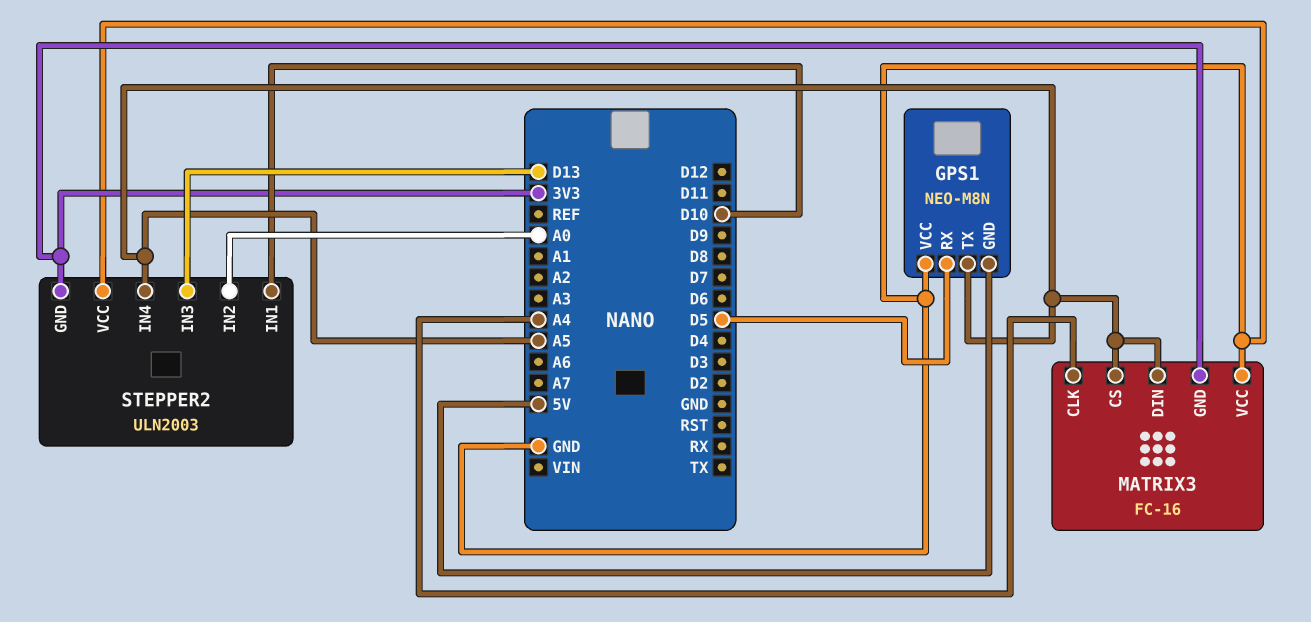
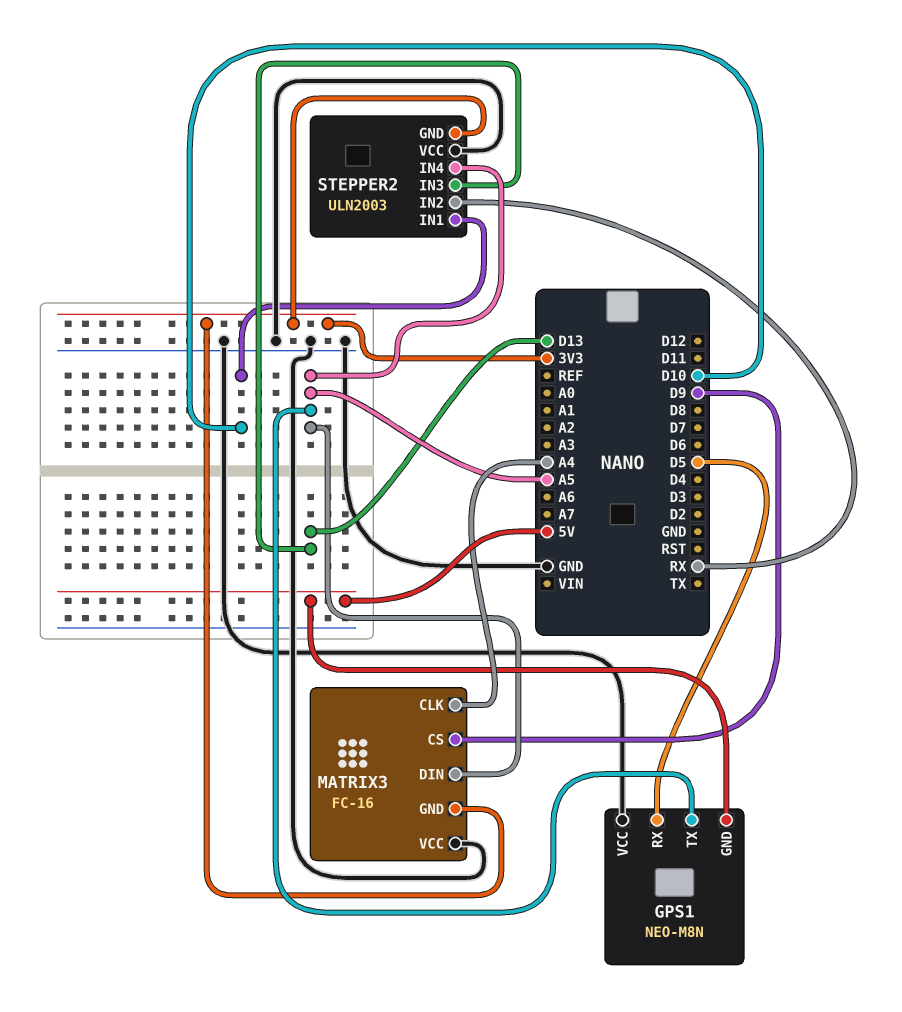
MATRIX3 pin CS: A5 -> D9
STEPPER2 pin IN2: A0 -> RX

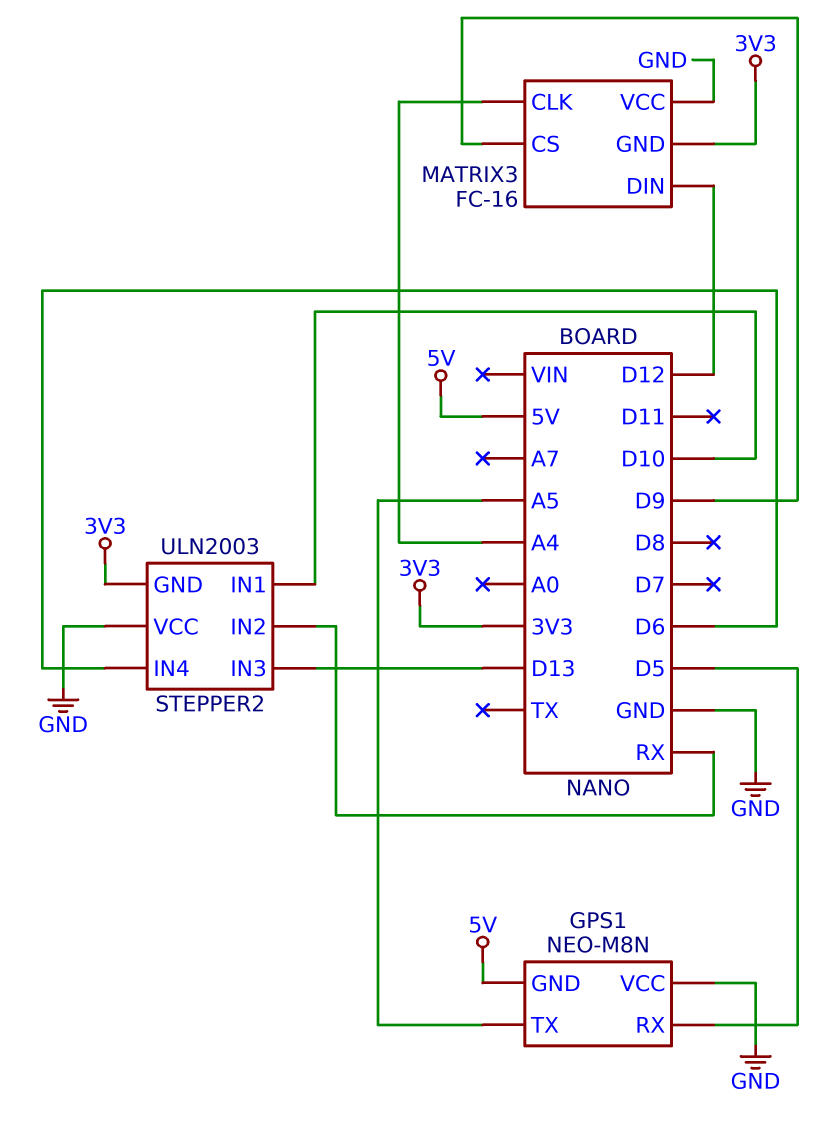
MATRIX3 pin DIN: A5 -> D12
STEPPER2 pin IN4: A5 -> D6

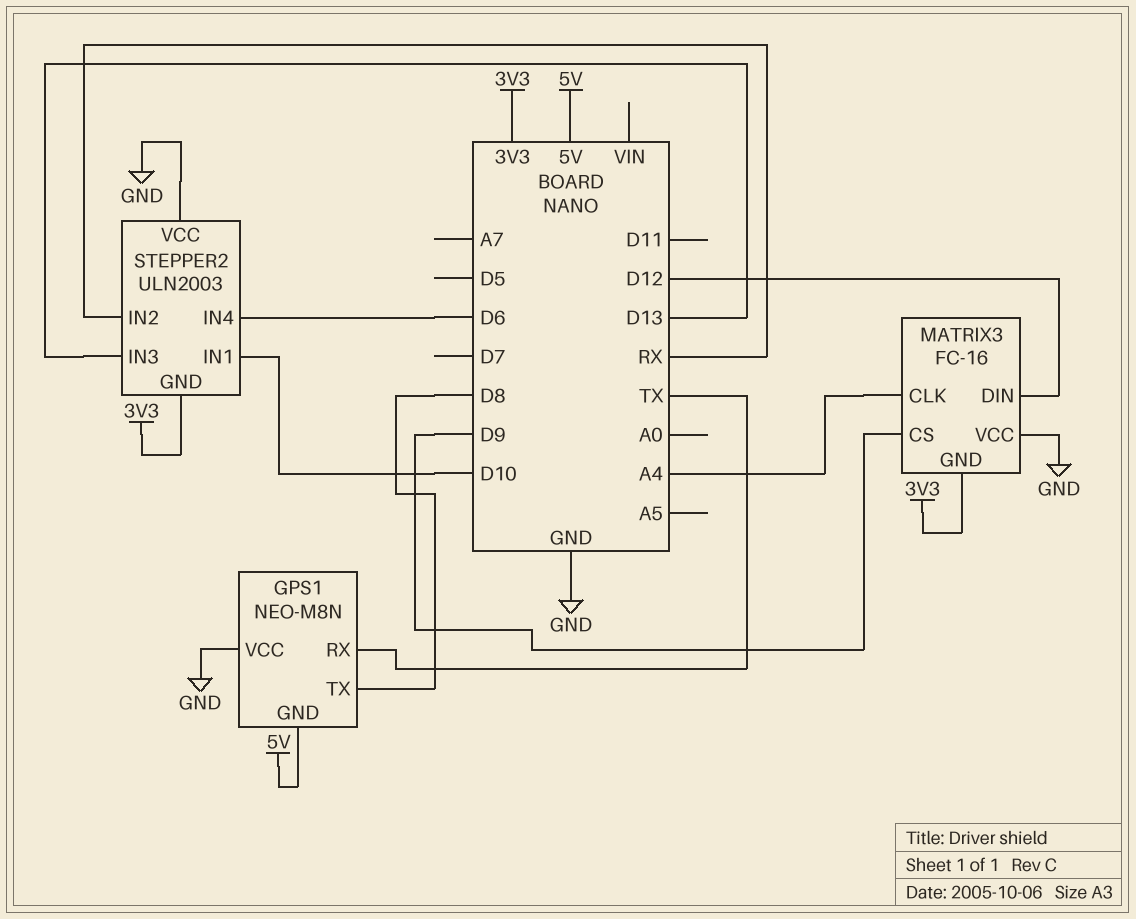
GPS1 pin RX: D5 -> TX
GPS1 pin TX: A5 -> D8

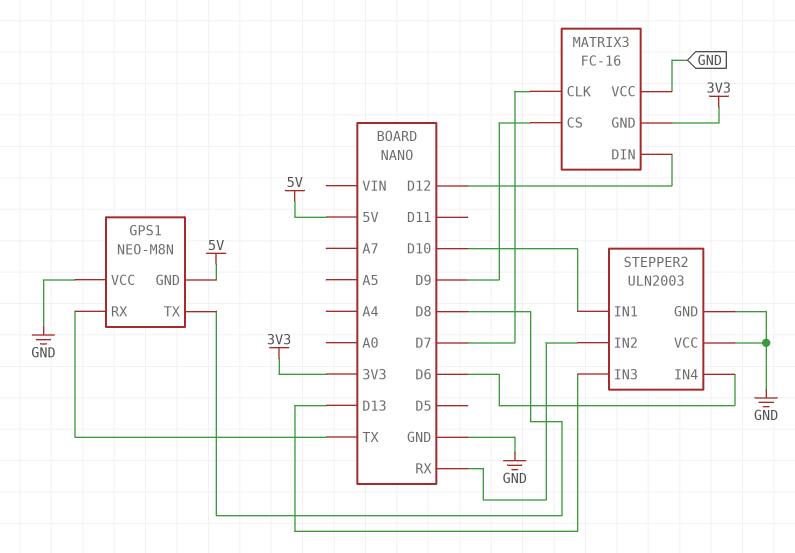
MATRIX3 pin CLK: A4 -> D7
STEPPER2 pin GND: 3V3 -> GND

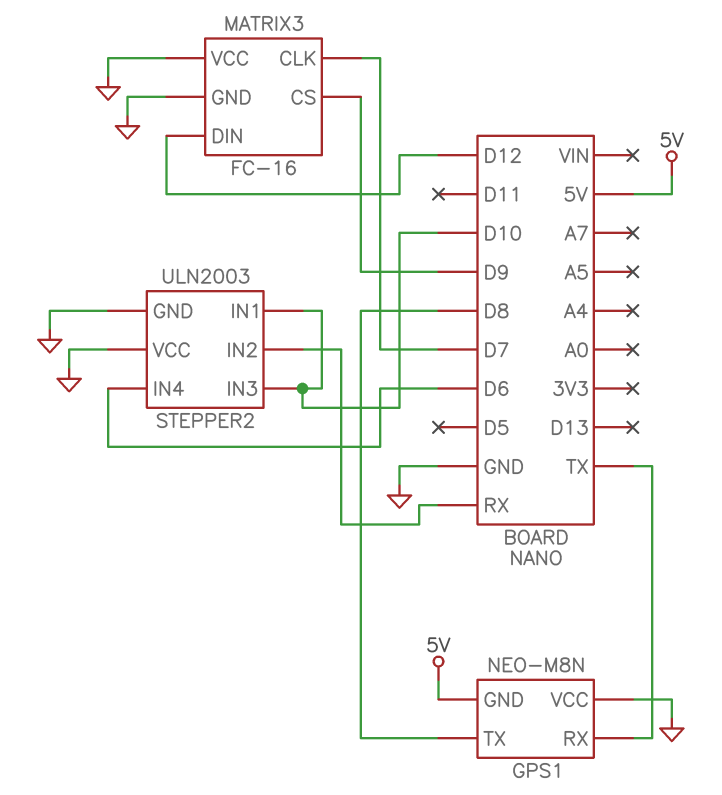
MATRIX3 pin GND: 3V3 -> GND
STEPPER2 pin IN3: D13 -> D10

